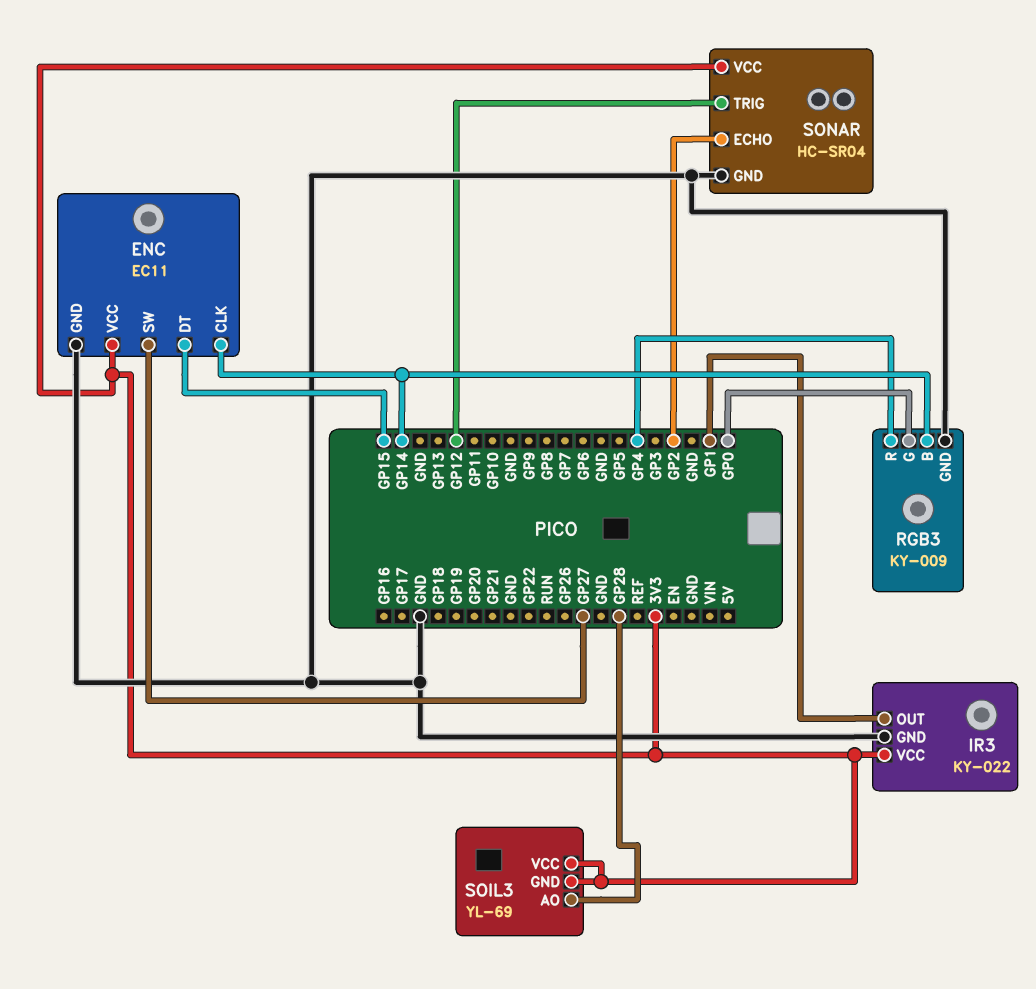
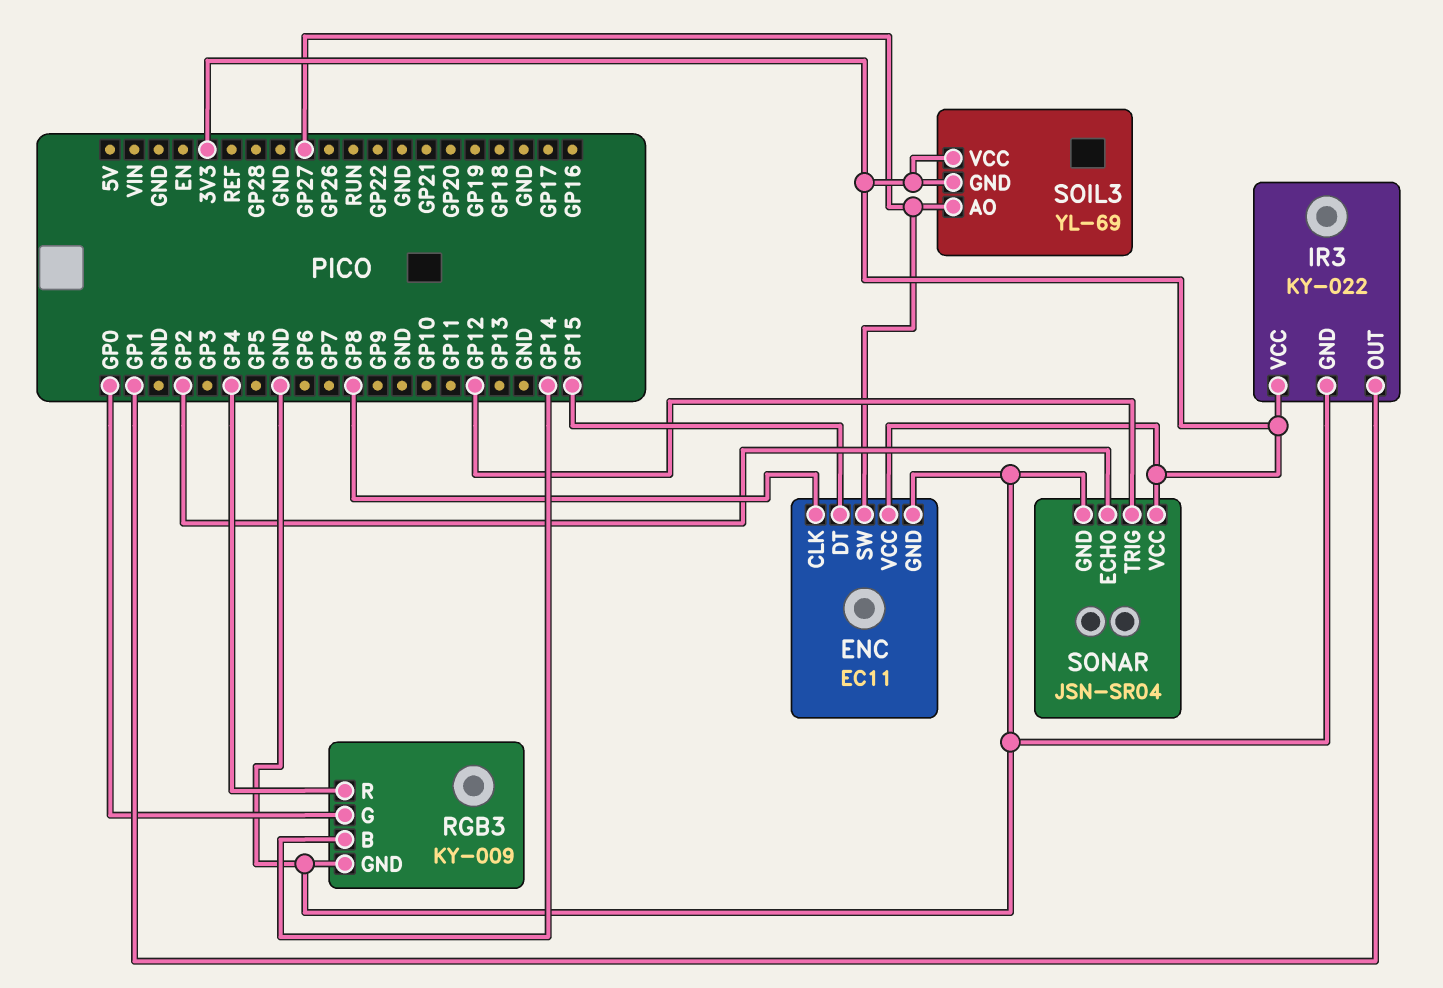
ENC pin CLK: GP14 -> GP8
SOIL3 pin AO: GP28 -> GP27
SONAR: HC-SR04 -> JSN-SR04

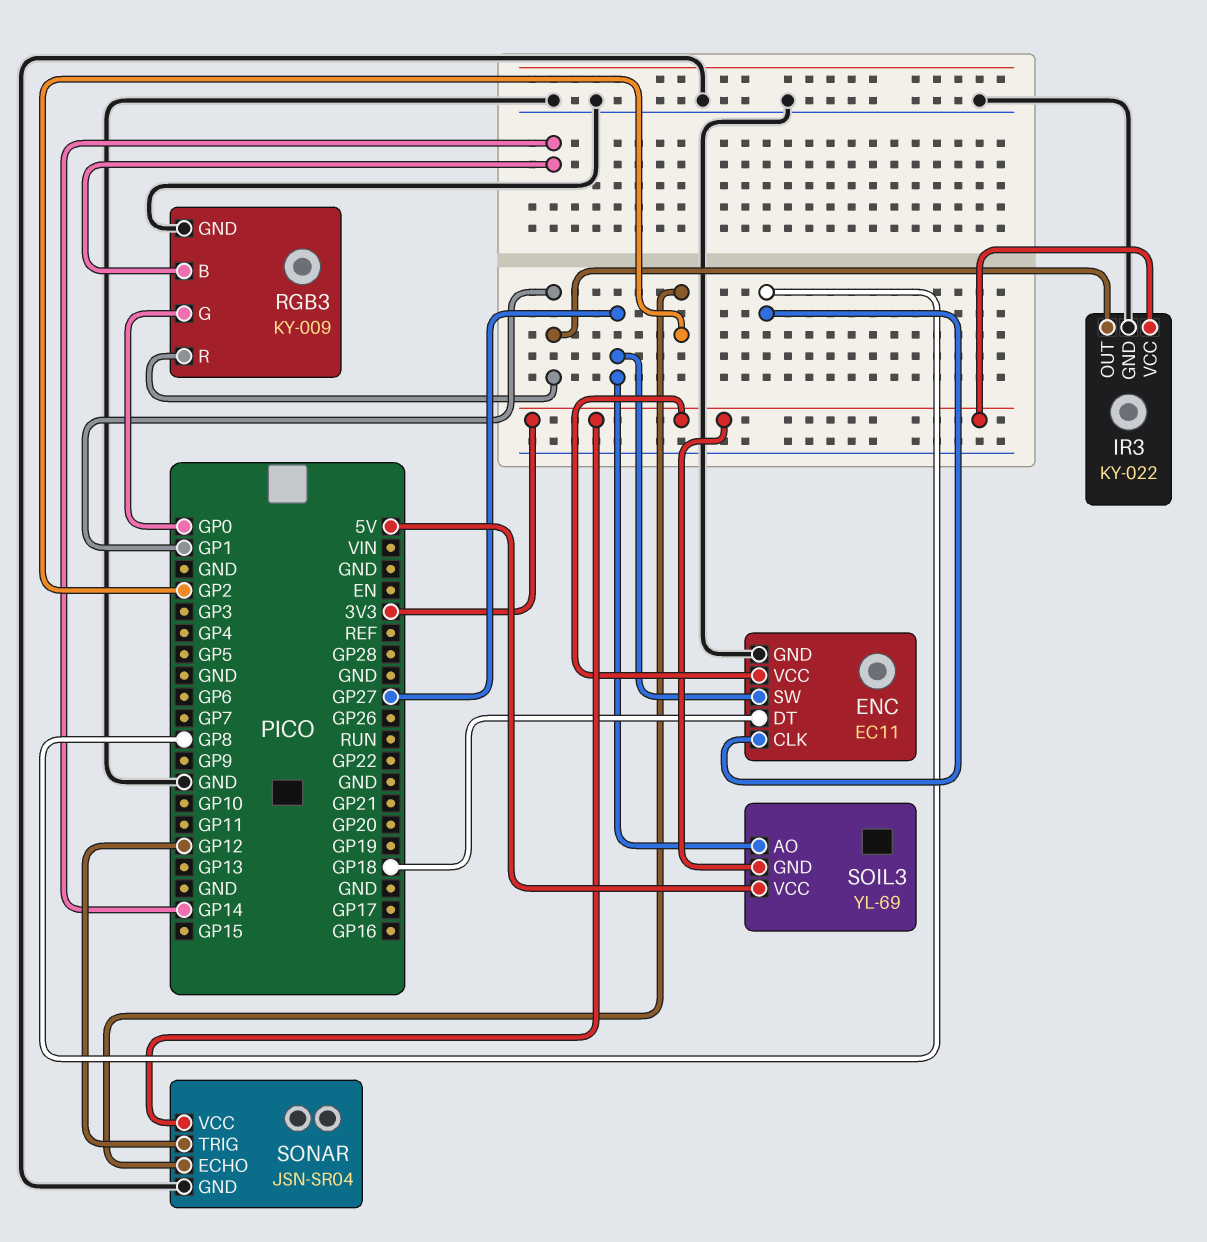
ENC pin DT: GP15 -> GP18
RGB3 pin R: GP4 -> GP1
SOIL3 pin VCC: 3V3 -> 5V

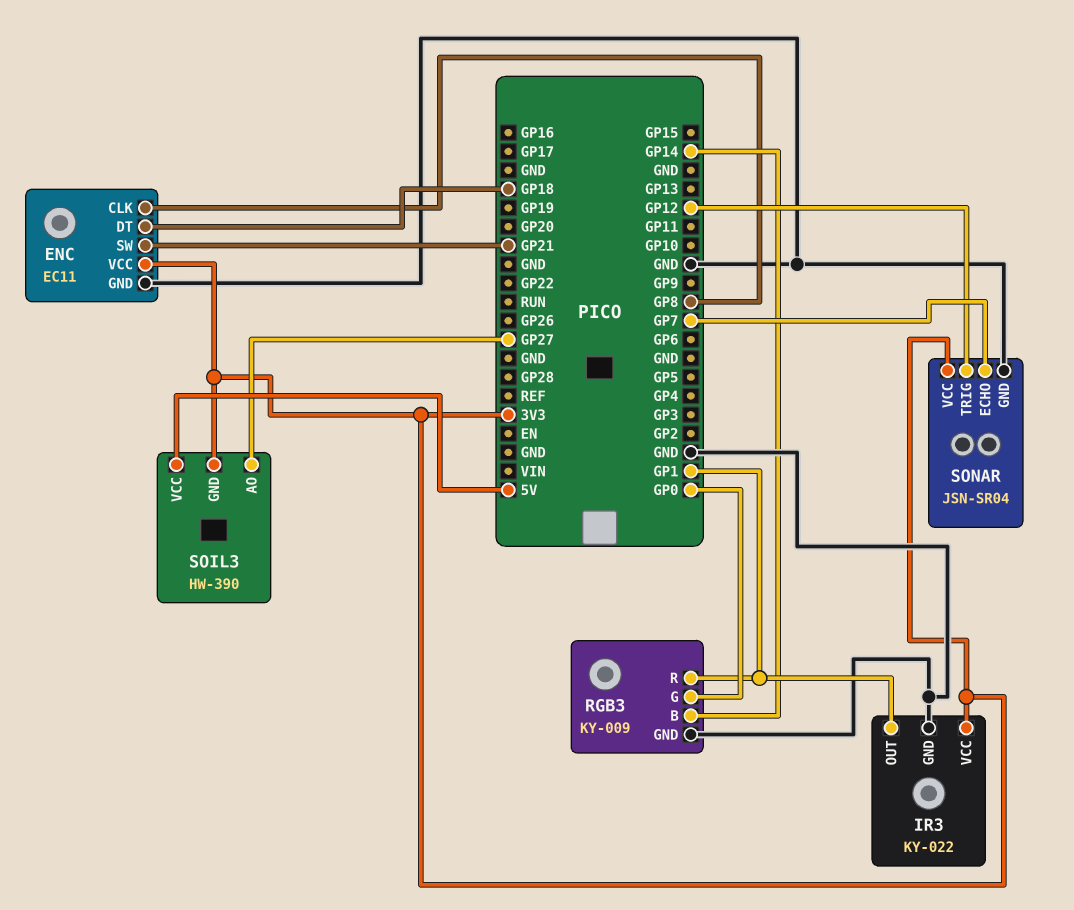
ENC pin SW: GP27 -> GP21
SOIL3: YL-69 -> HW-390
SONAR pin ECHO: GP2 -> GP7

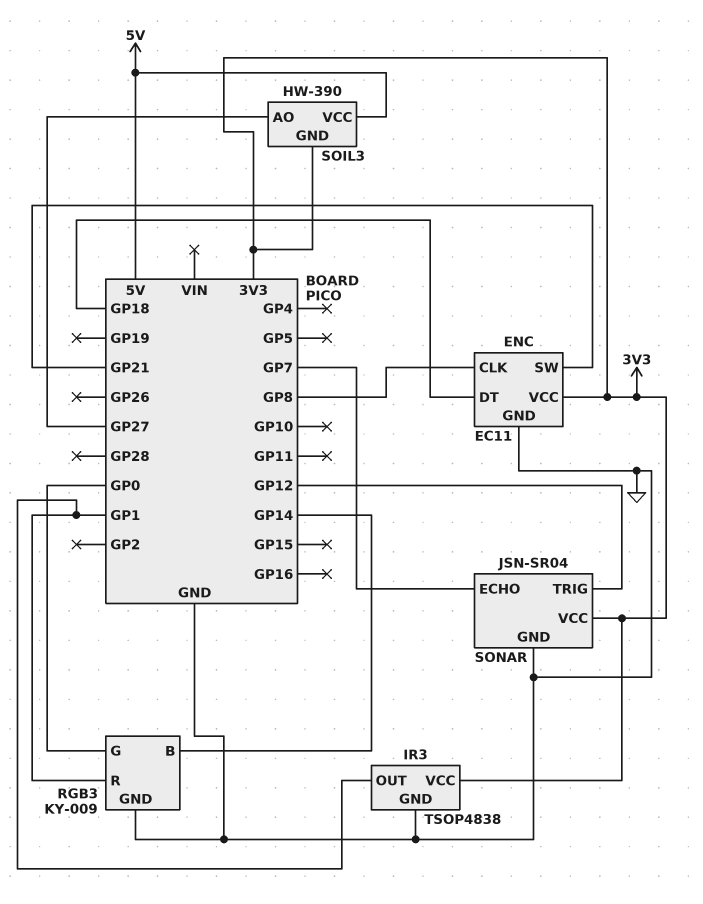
IR3: KY-022 -> TSOP4838

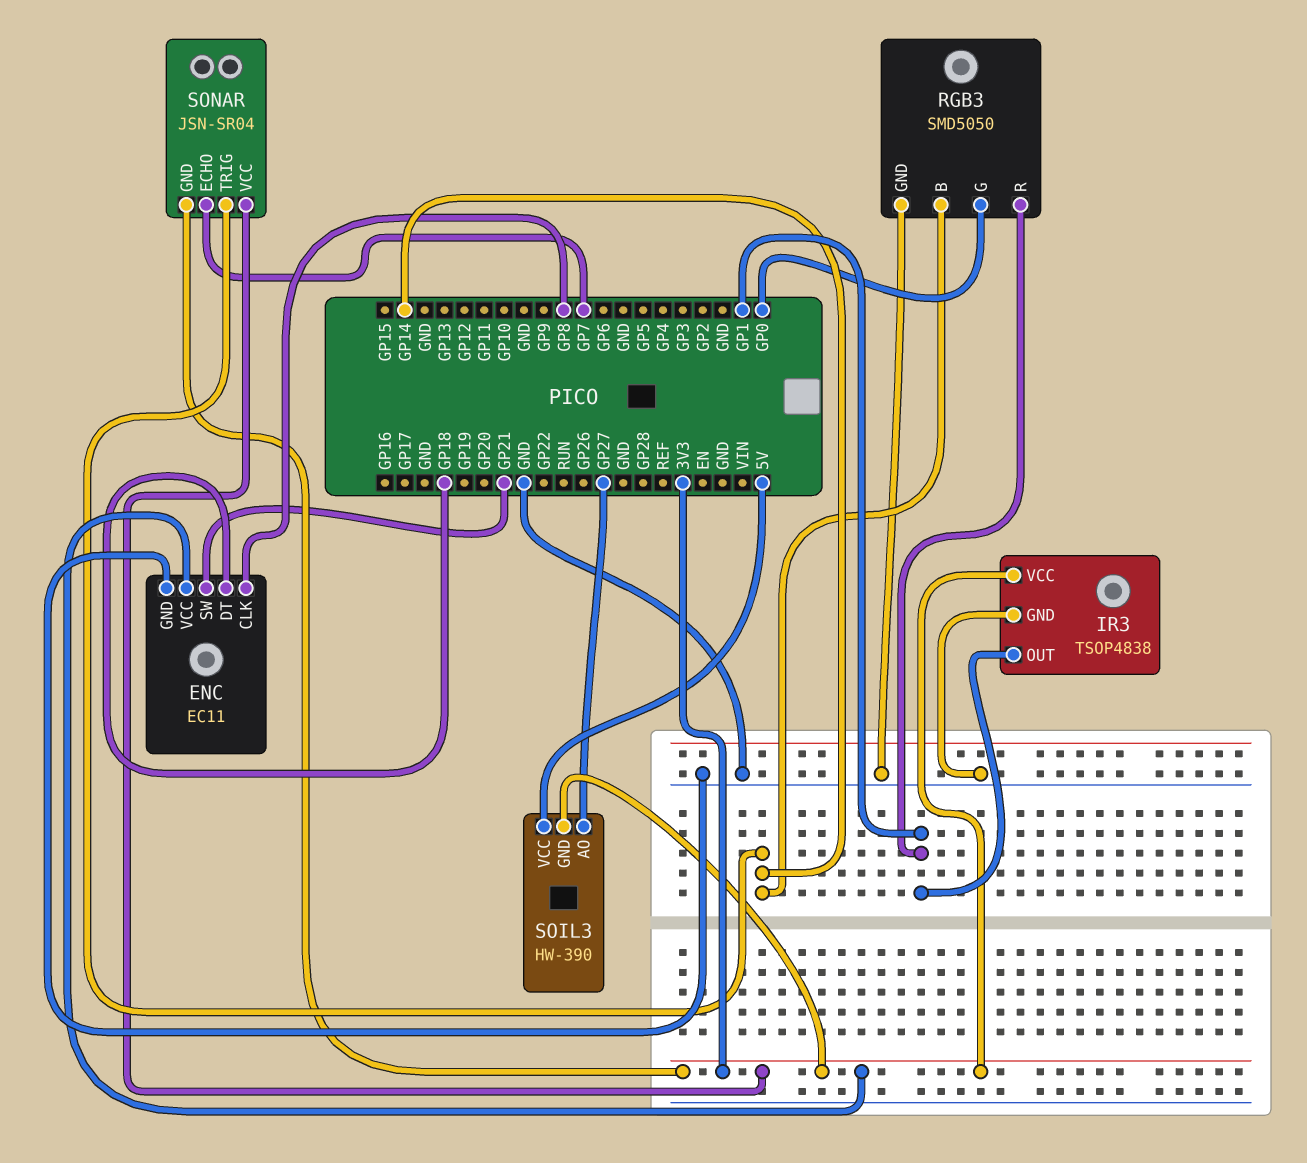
RGB3: KY-009 -> SMD5050
SONAR pin GND: GND -> 3V3
SONAR pin TRIG: GP12 -> GP14

